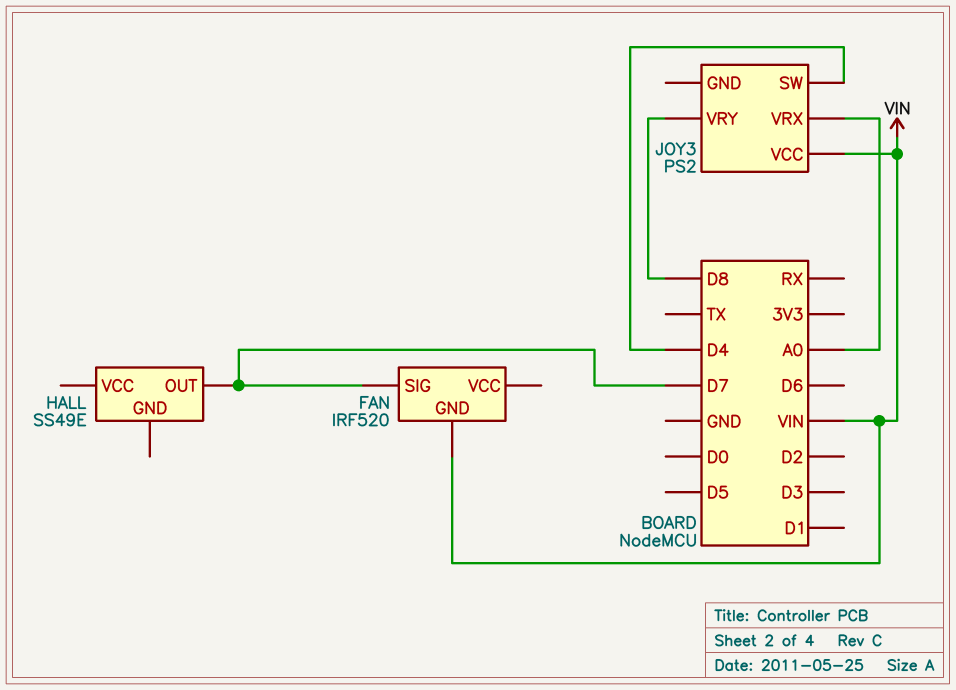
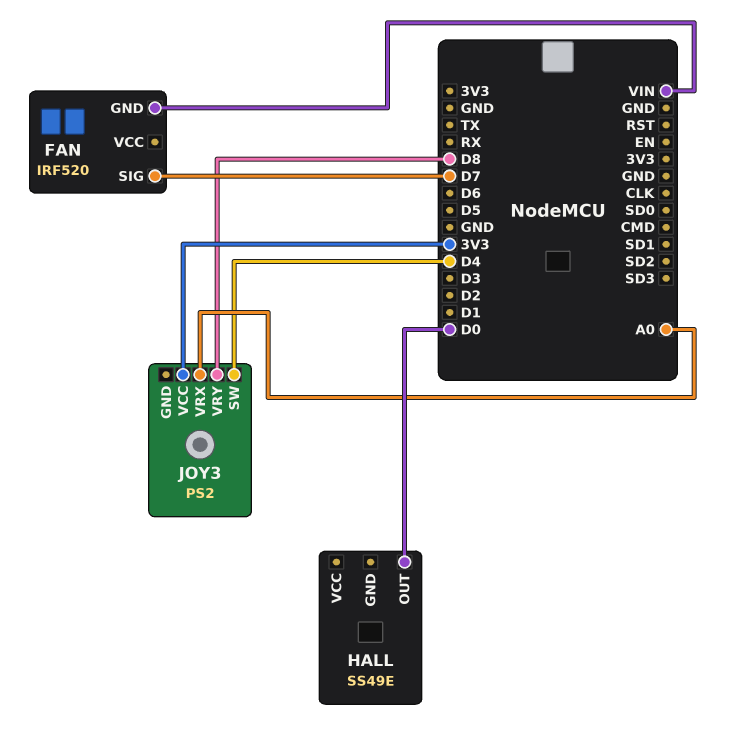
HALL pin OUT: D7 -> D0
JOY3 pin VCC: VIN -> 3V3

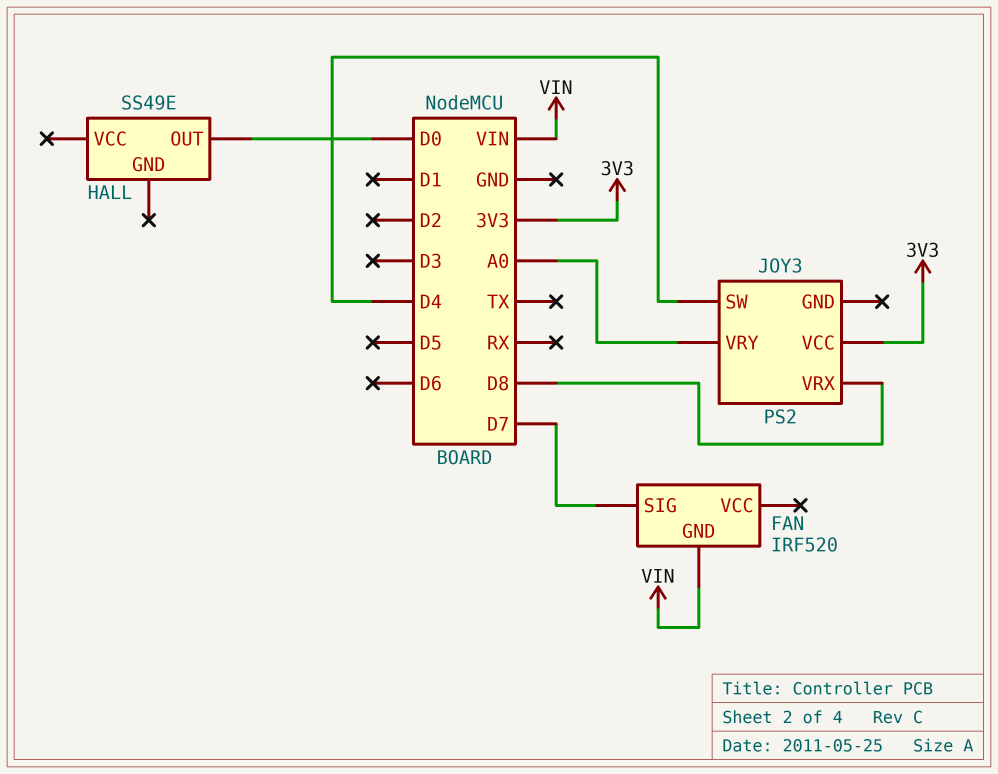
JOY3 pin VRX: A0 -> D8
JOY3 pin VRY: D8 -> A0

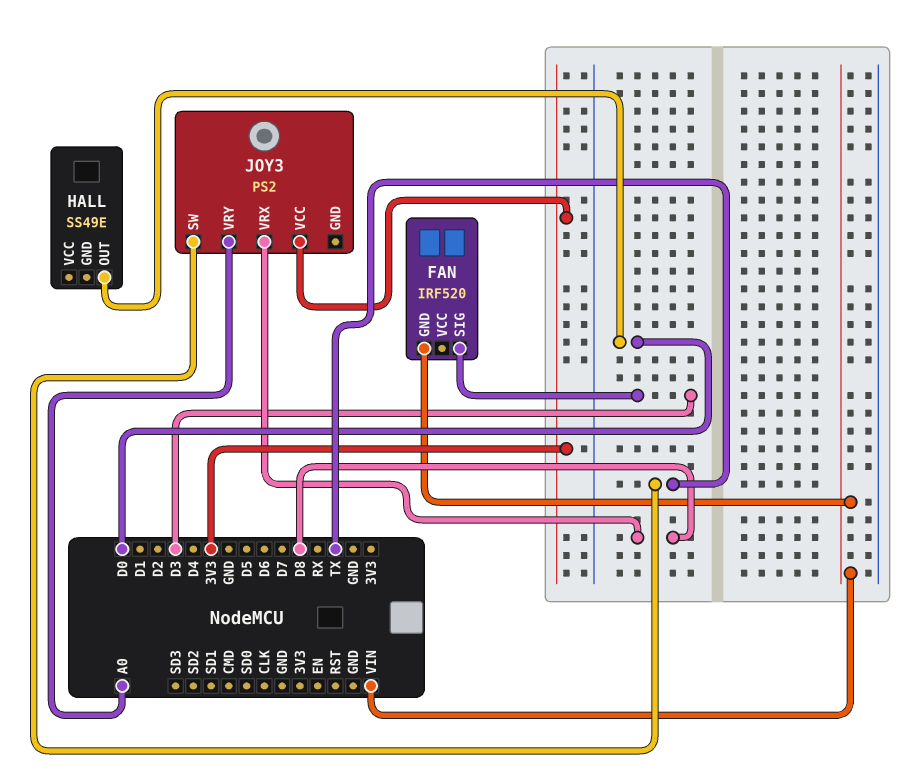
FAN pin SIG: D7 -> D3
JOY3 pin SW: D4 -> TX

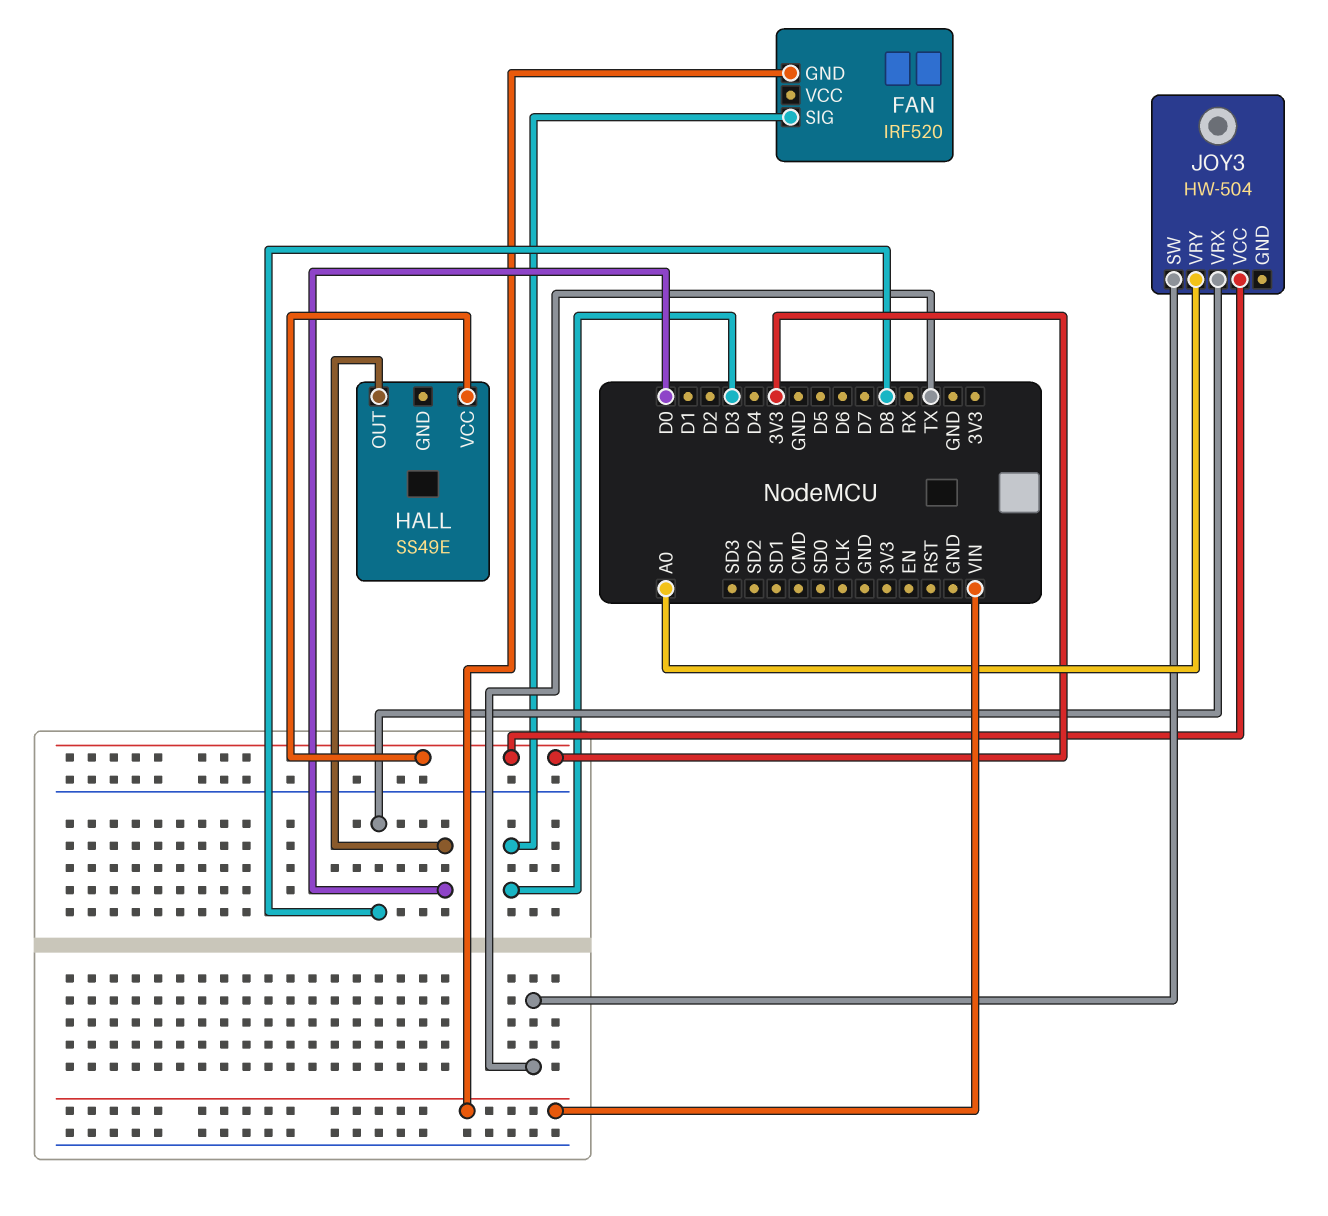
HALL pin VCC: none -> 3V3
JOY3: PS2 -> HW-504

